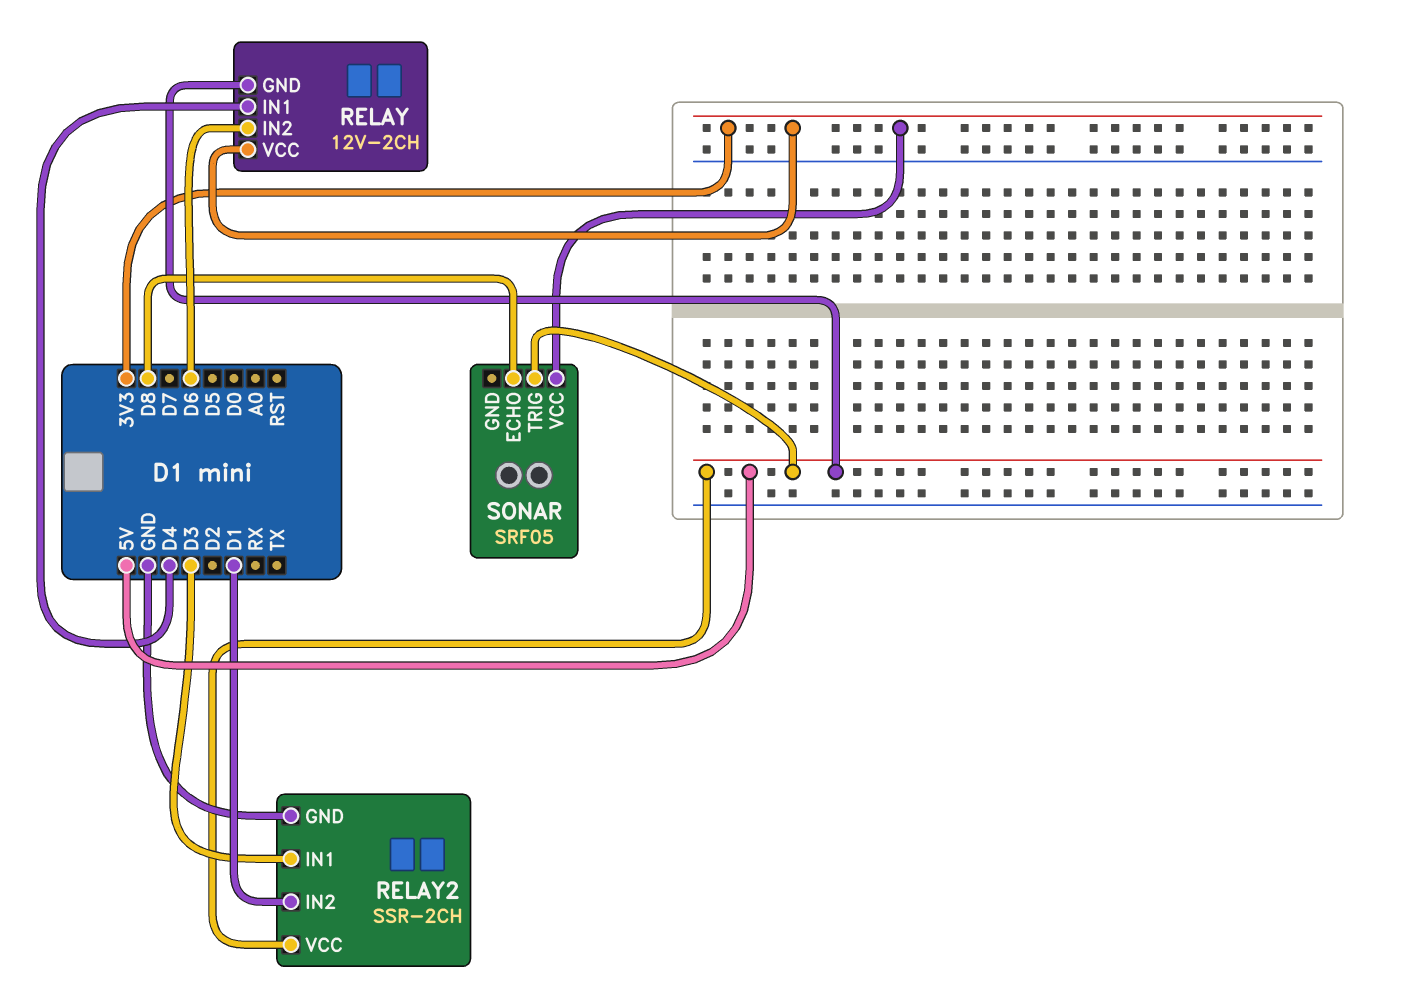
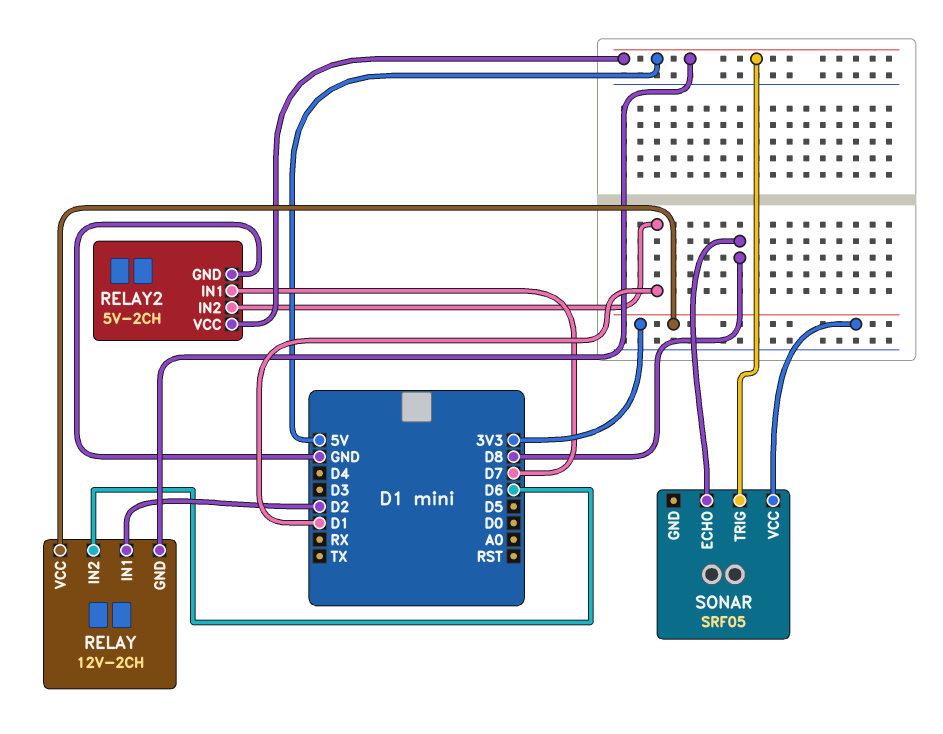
RELAY pin IN1: D4 -> D2
RELAY2: SSR-2CH -> 5V-2CH
RELAY2 pin IN1: D3 -> D7

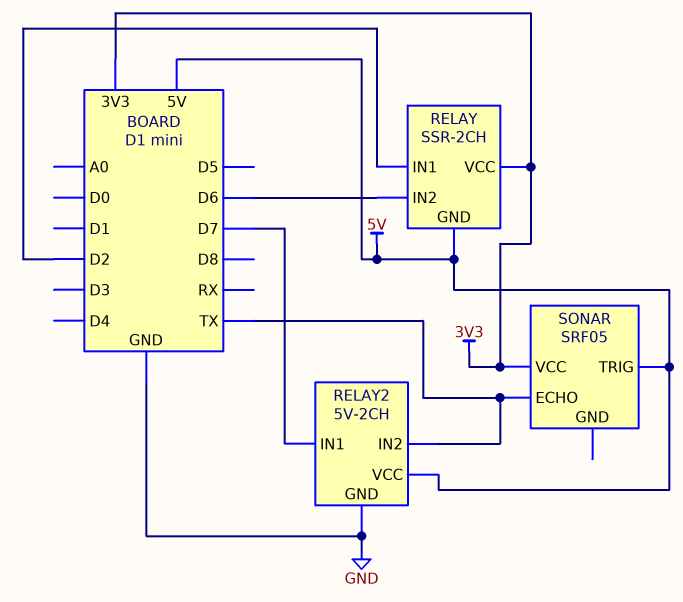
RELAY: 12V-2CH -> SSR-2CH
RELAY2 pin IN2: D1 -> TX
SONAR pin ECHO: D8 -> TX

